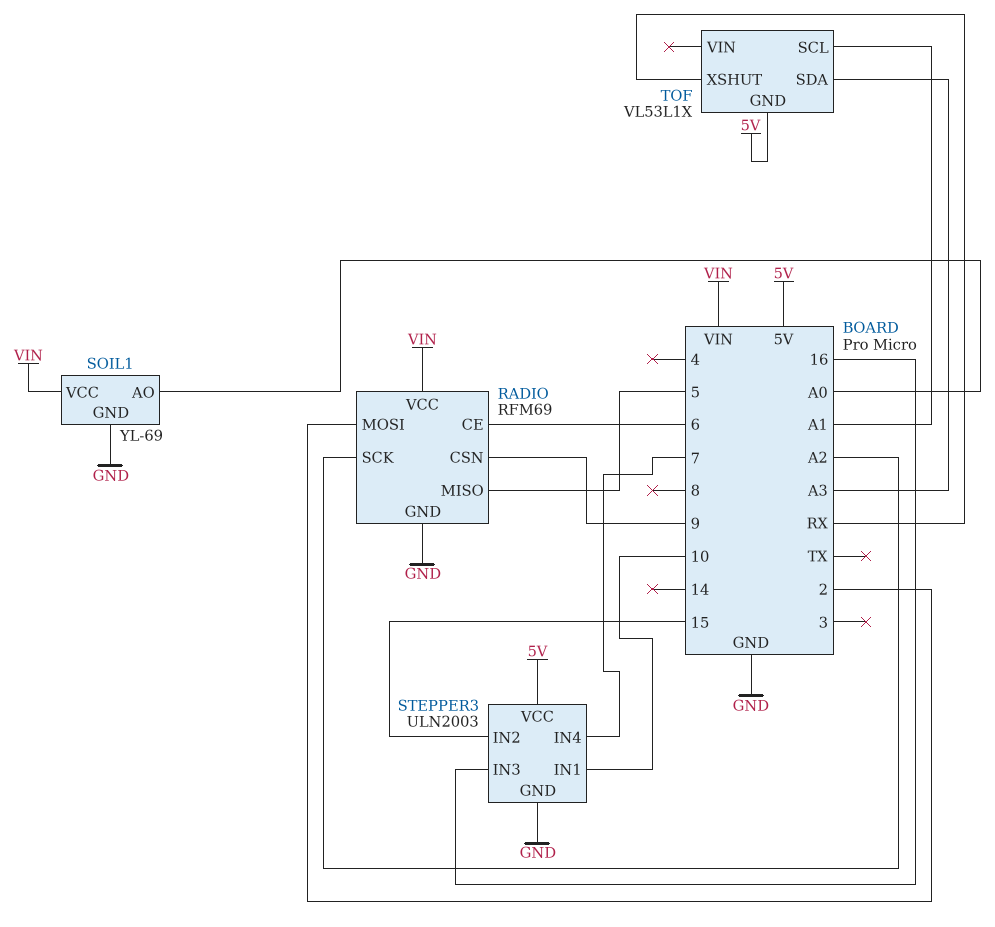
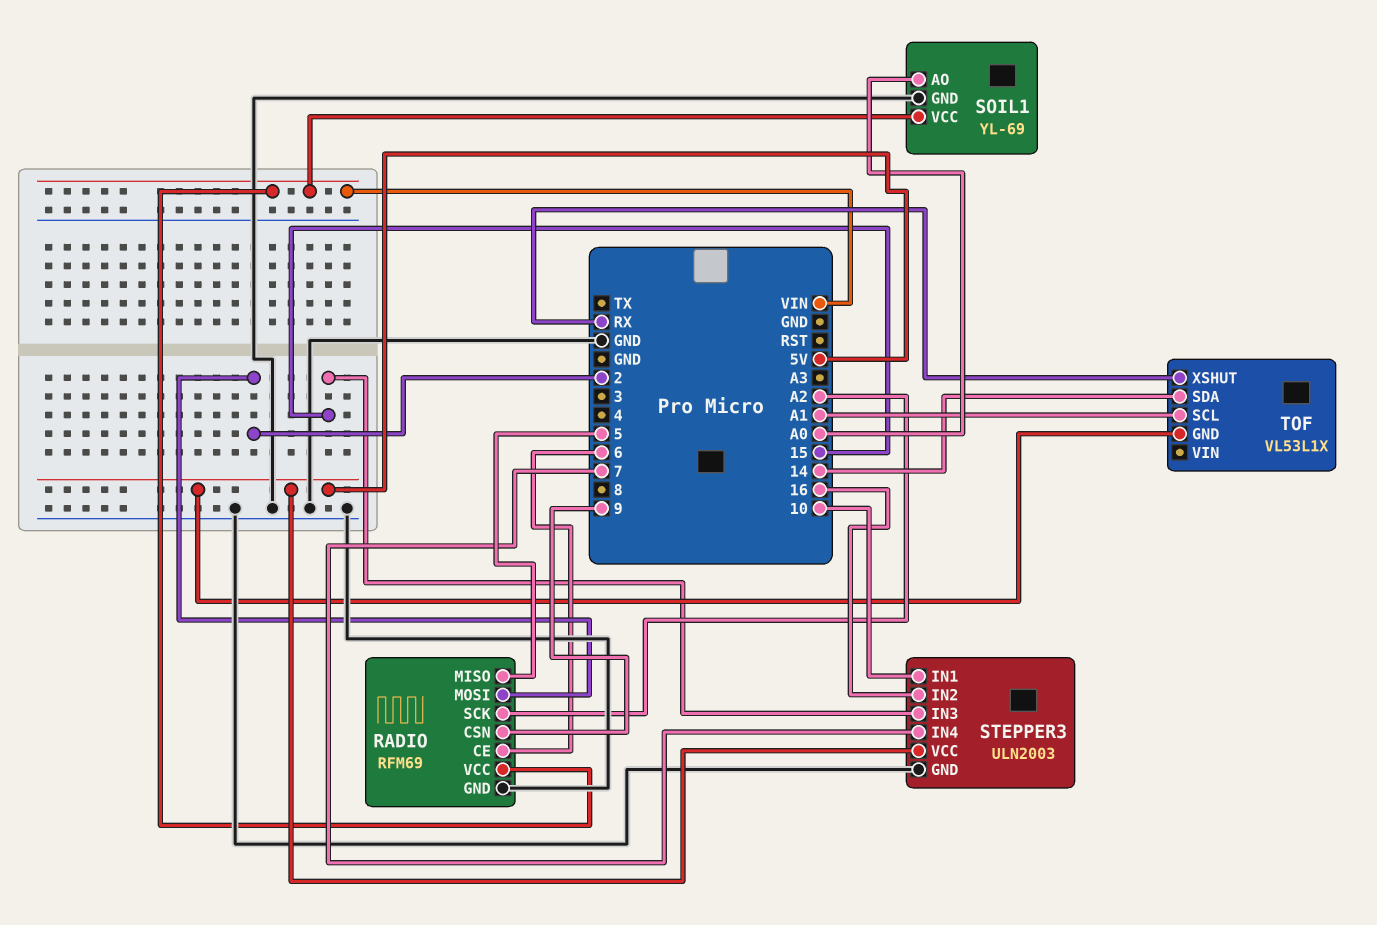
STEPPER3 pin IN2: 15 -> 16
STEPPER3 pin IN3: 16 -> 15
TOF pin SDA: A3 -> 14

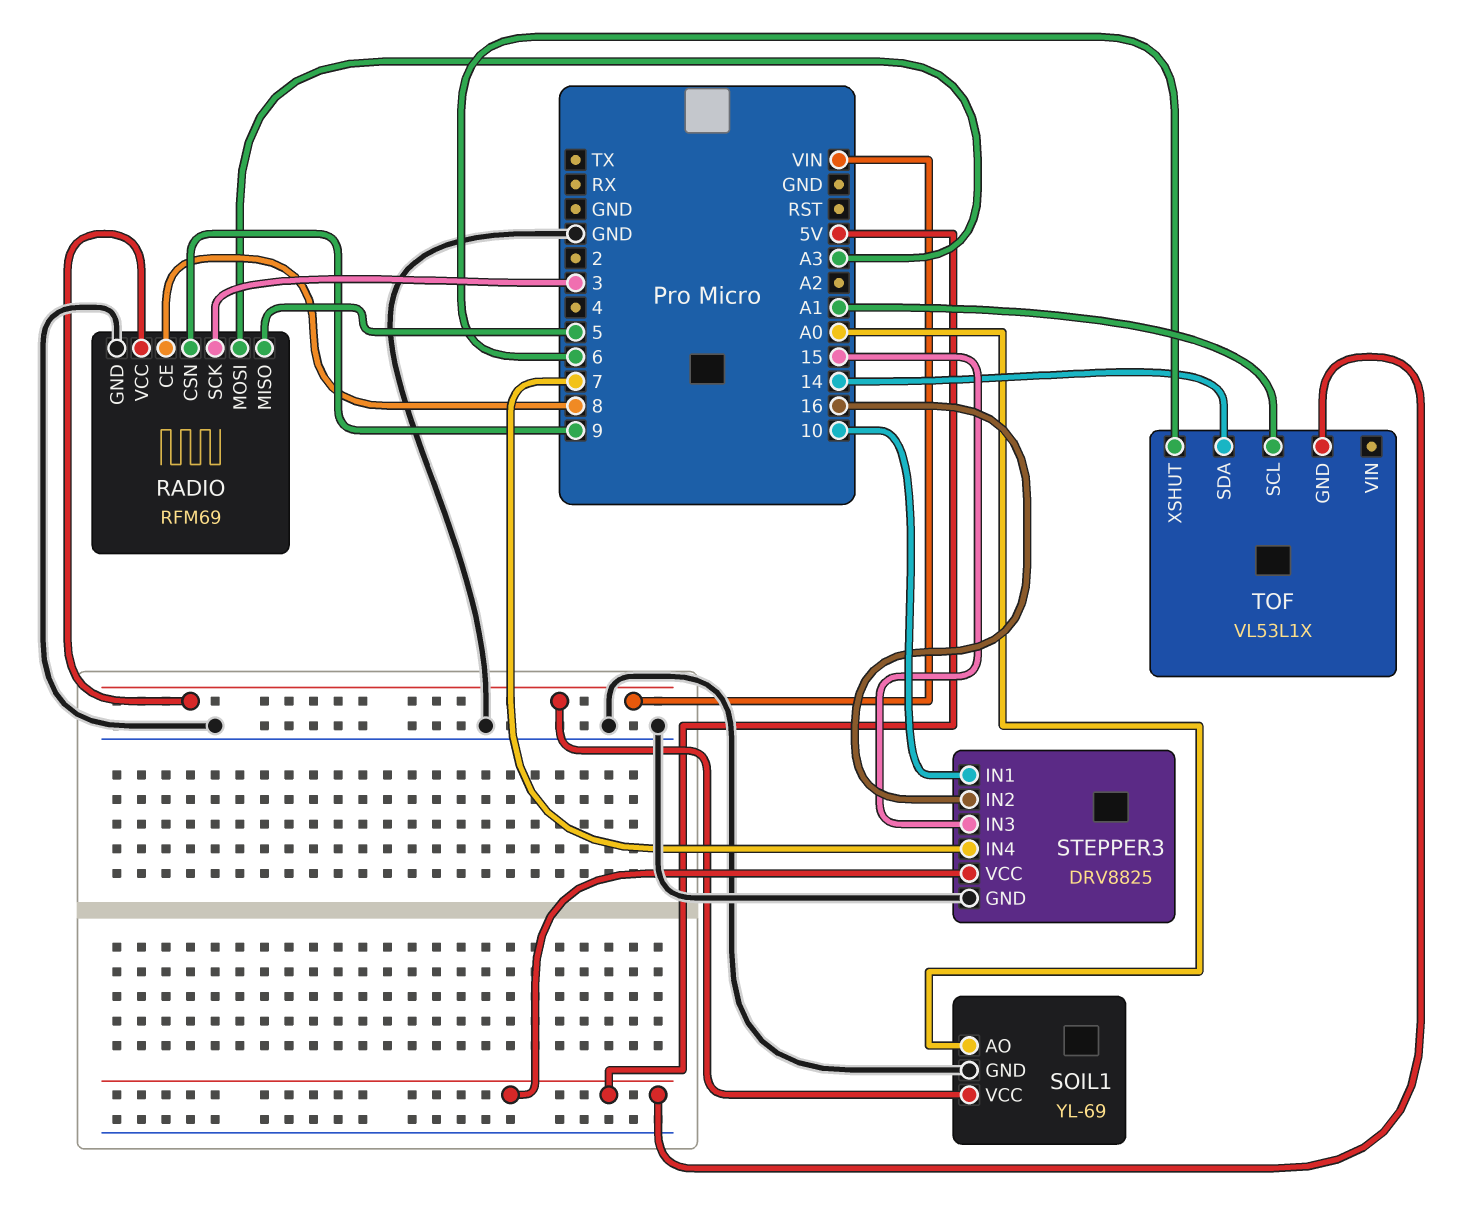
RADIO pin CE: 6 -> 8
RADIO pin MOSI: 2 -> A3
RADIO pin SCK: A2 -> 3
STEPPER3: ULN2003 -> DRV8825
TOF pin XSHUT: RX -> 6

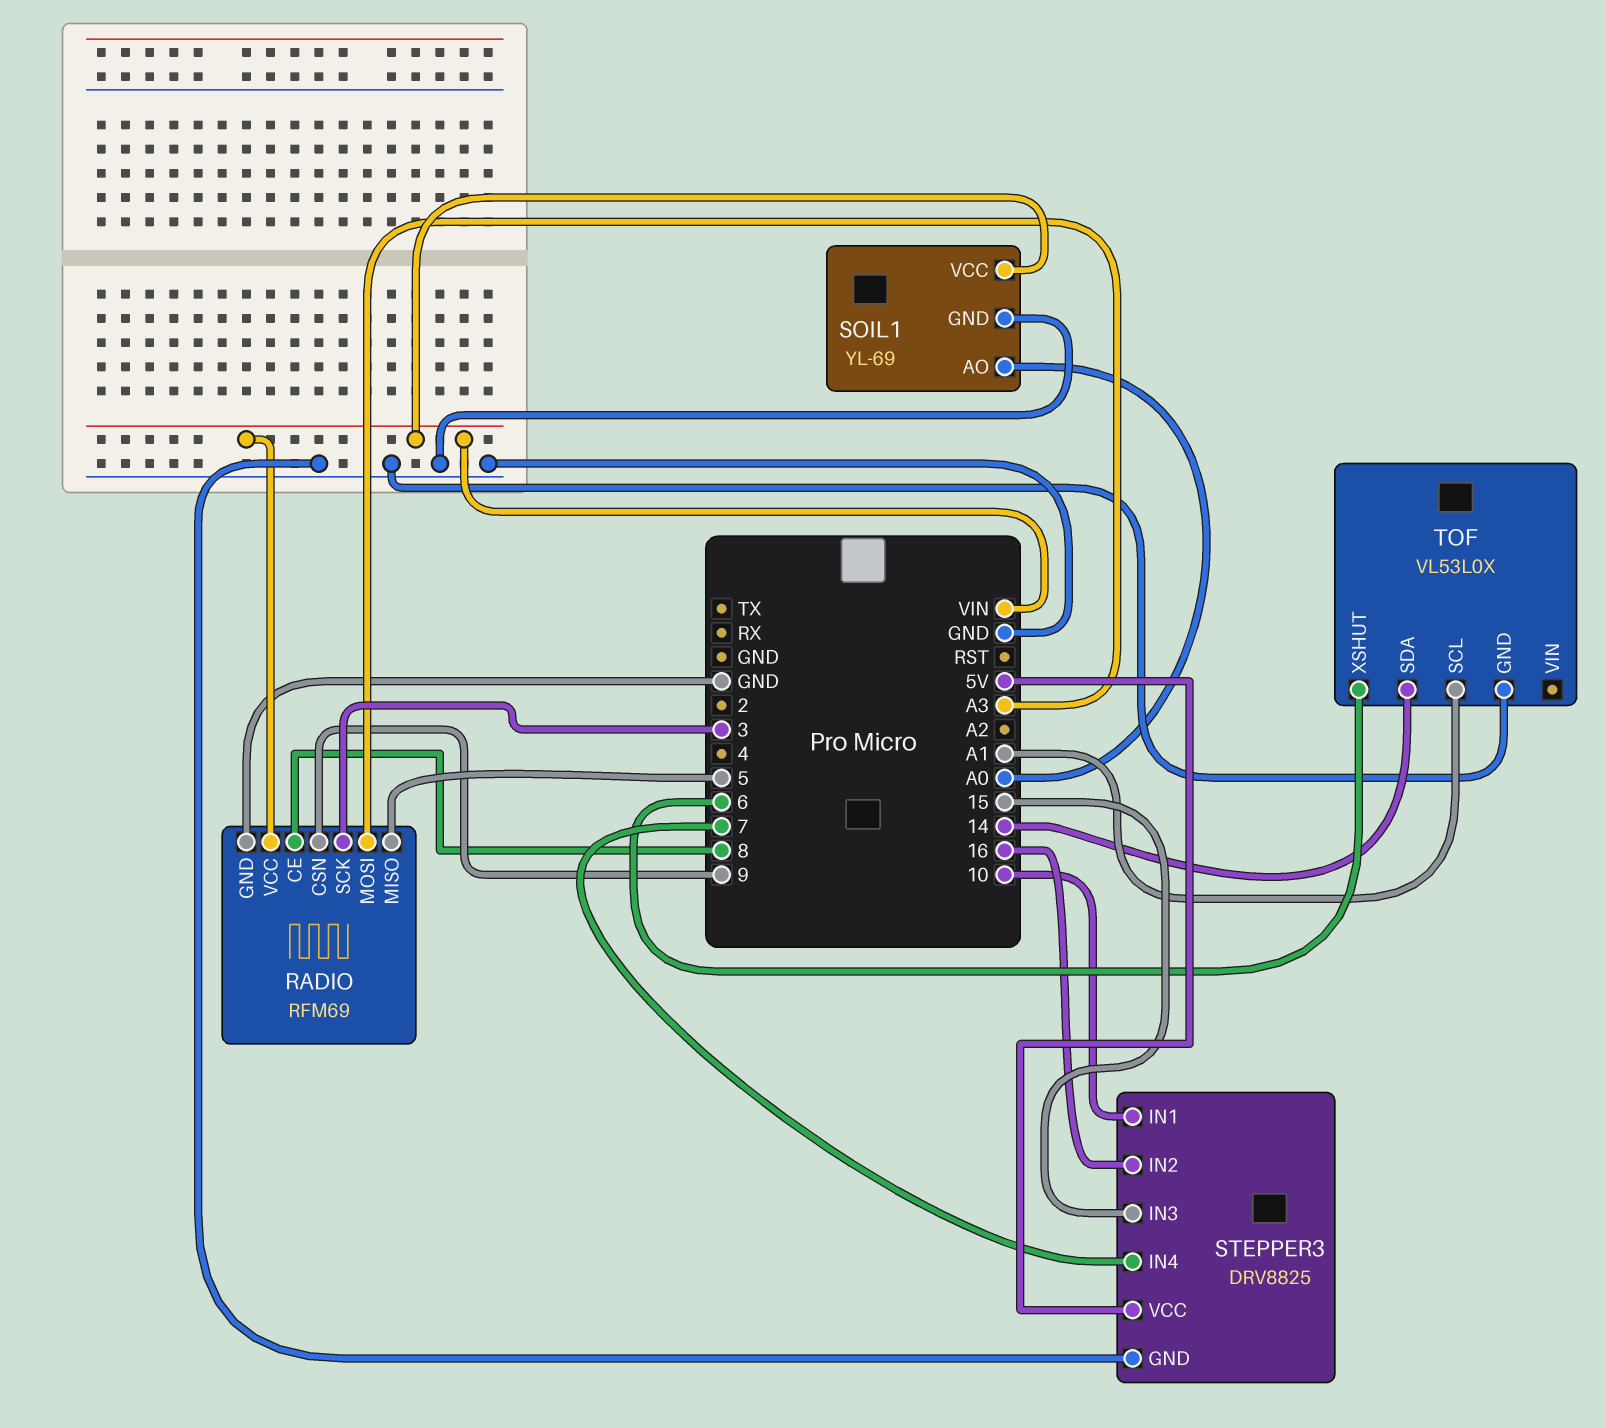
TOF: VL53L1X -> VL53L0X
TOF pin GND: 5V -> GND

